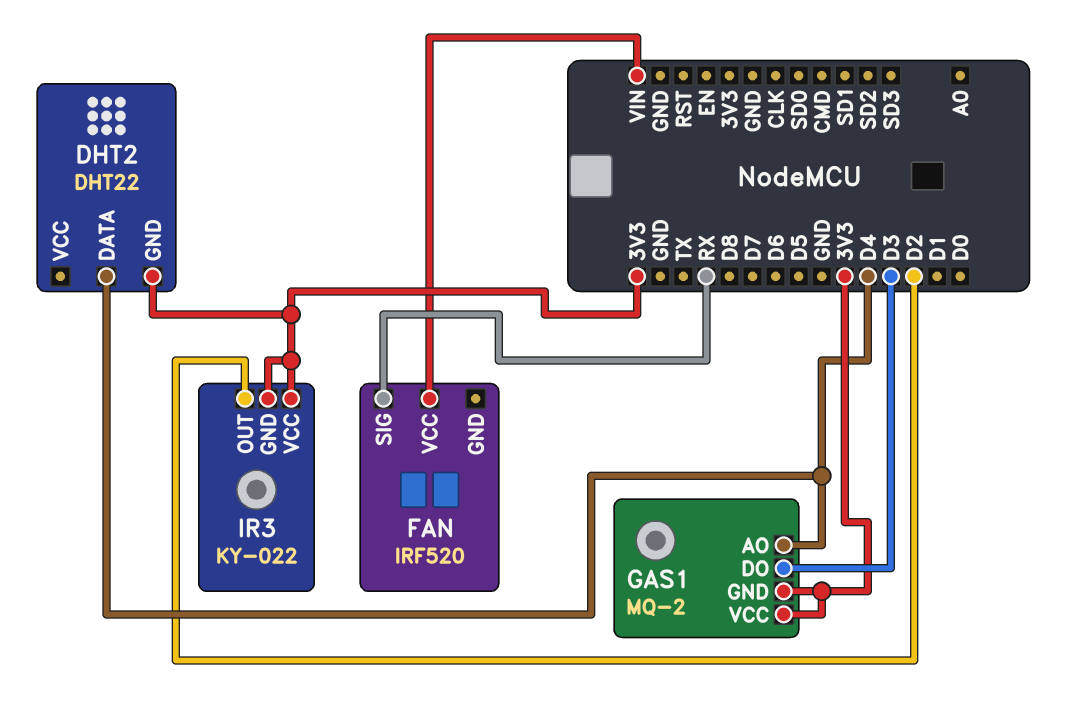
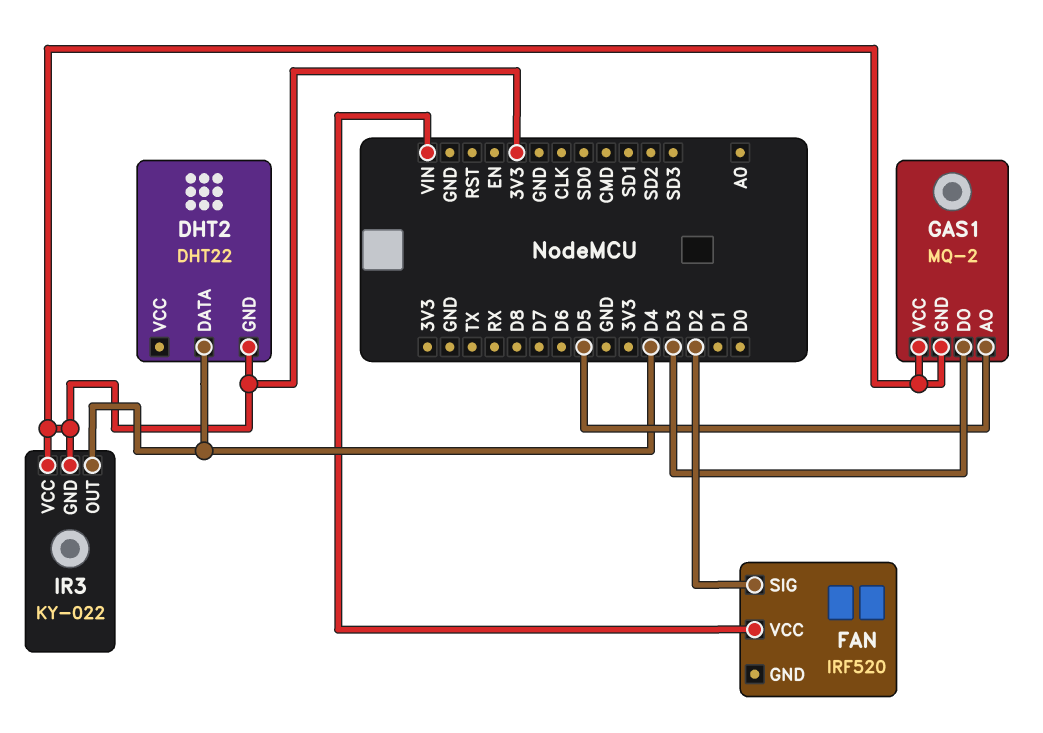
FAN pin SIG: RX -> D2
GAS1 pin AO: D4 -> D5
IR3 pin OUT: D2 -> D4

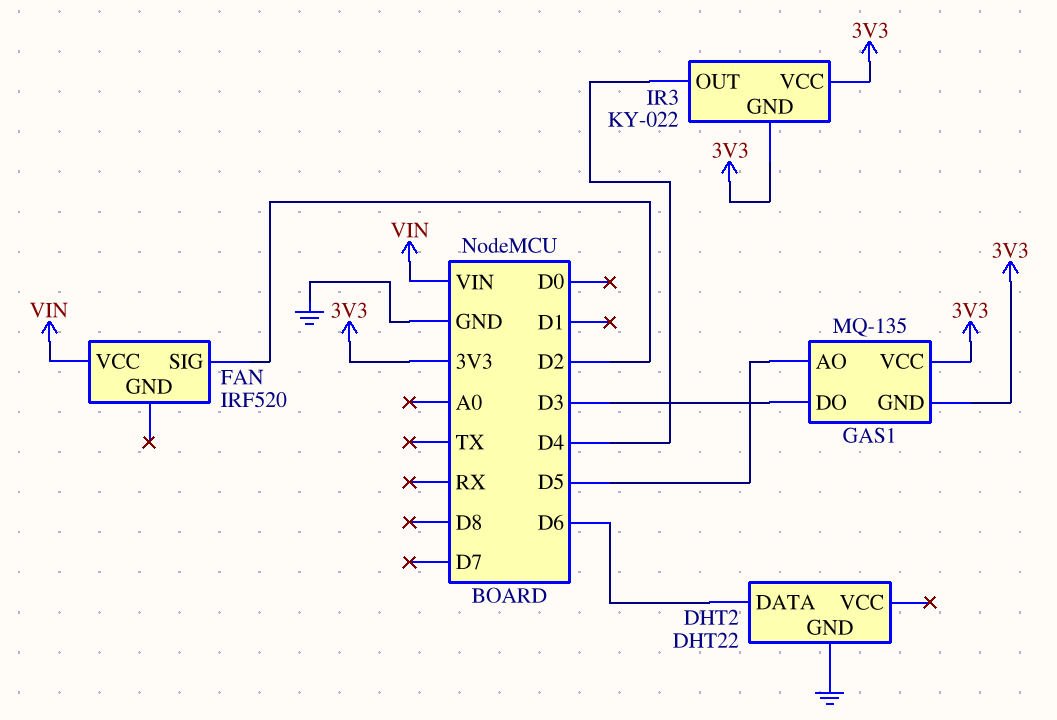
DHT2 pin DATA: D4 -> D6
DHT2 pin GND: 3V3 -> GND
GAS1: MQ-2 -> MQ-135

